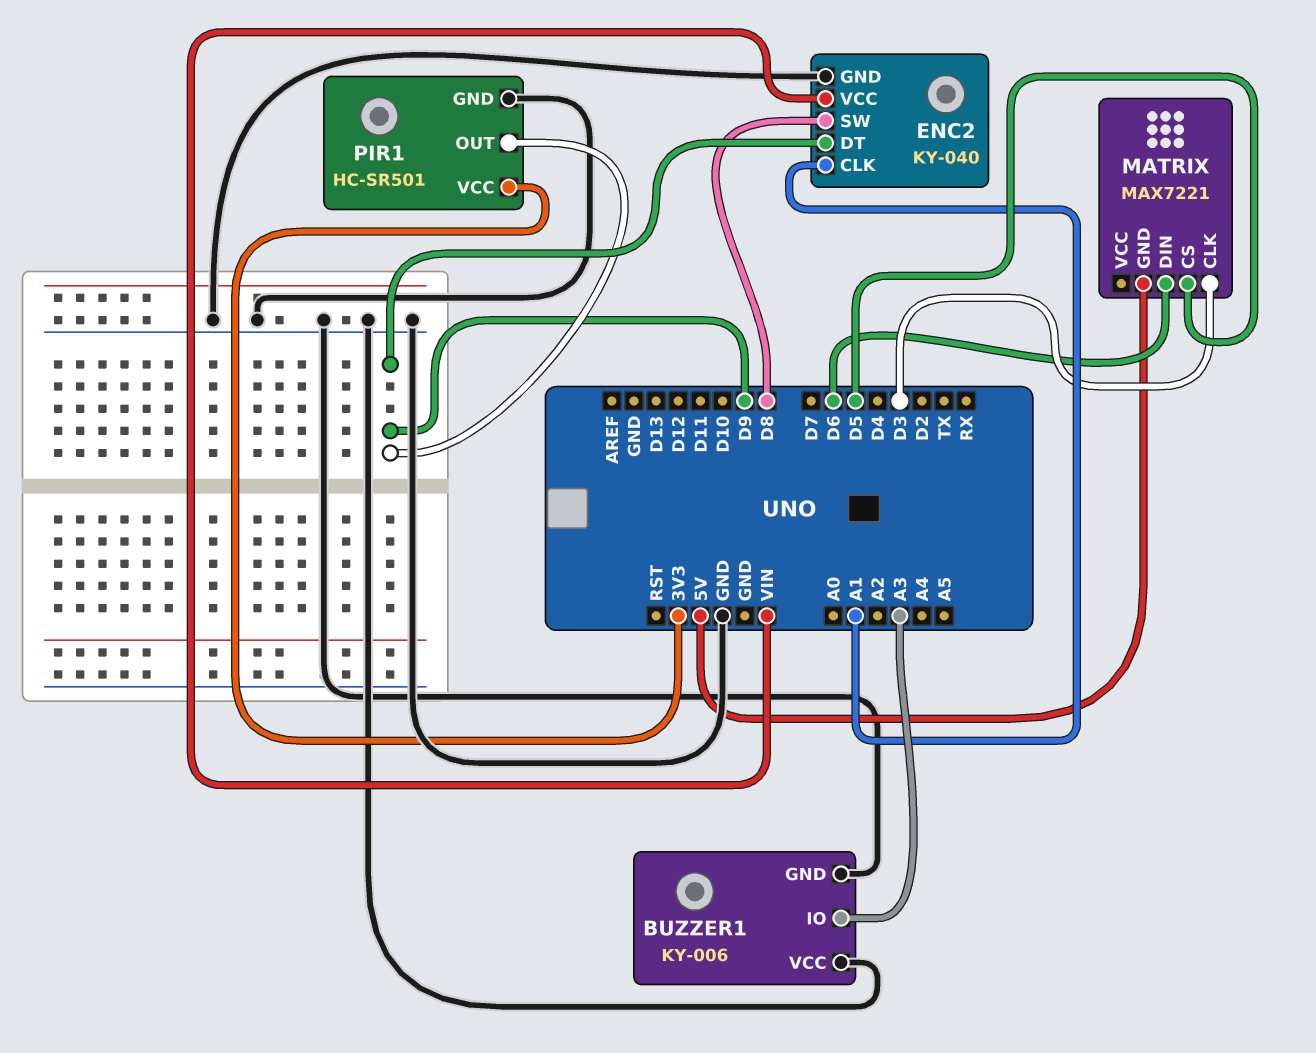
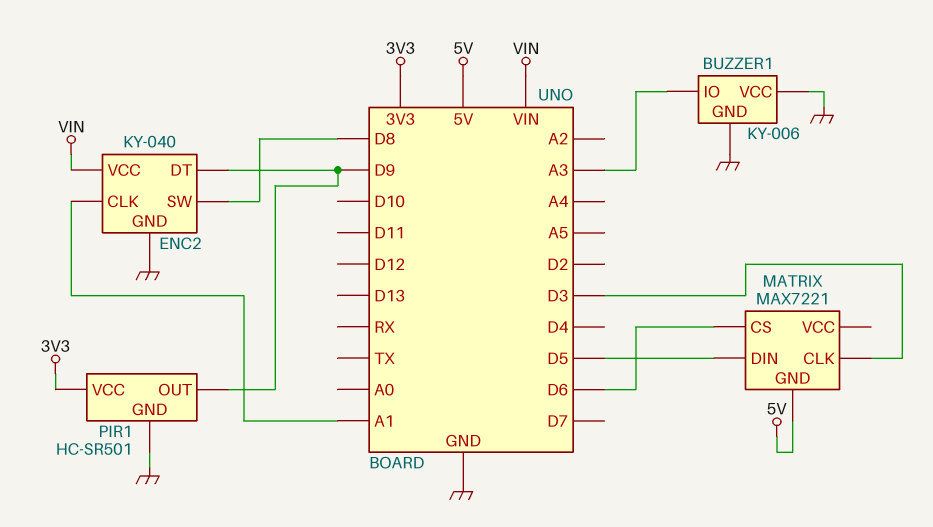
MATRIX pin CS: D5 -> D6
MATRIX pin DIN: D6 -> D5

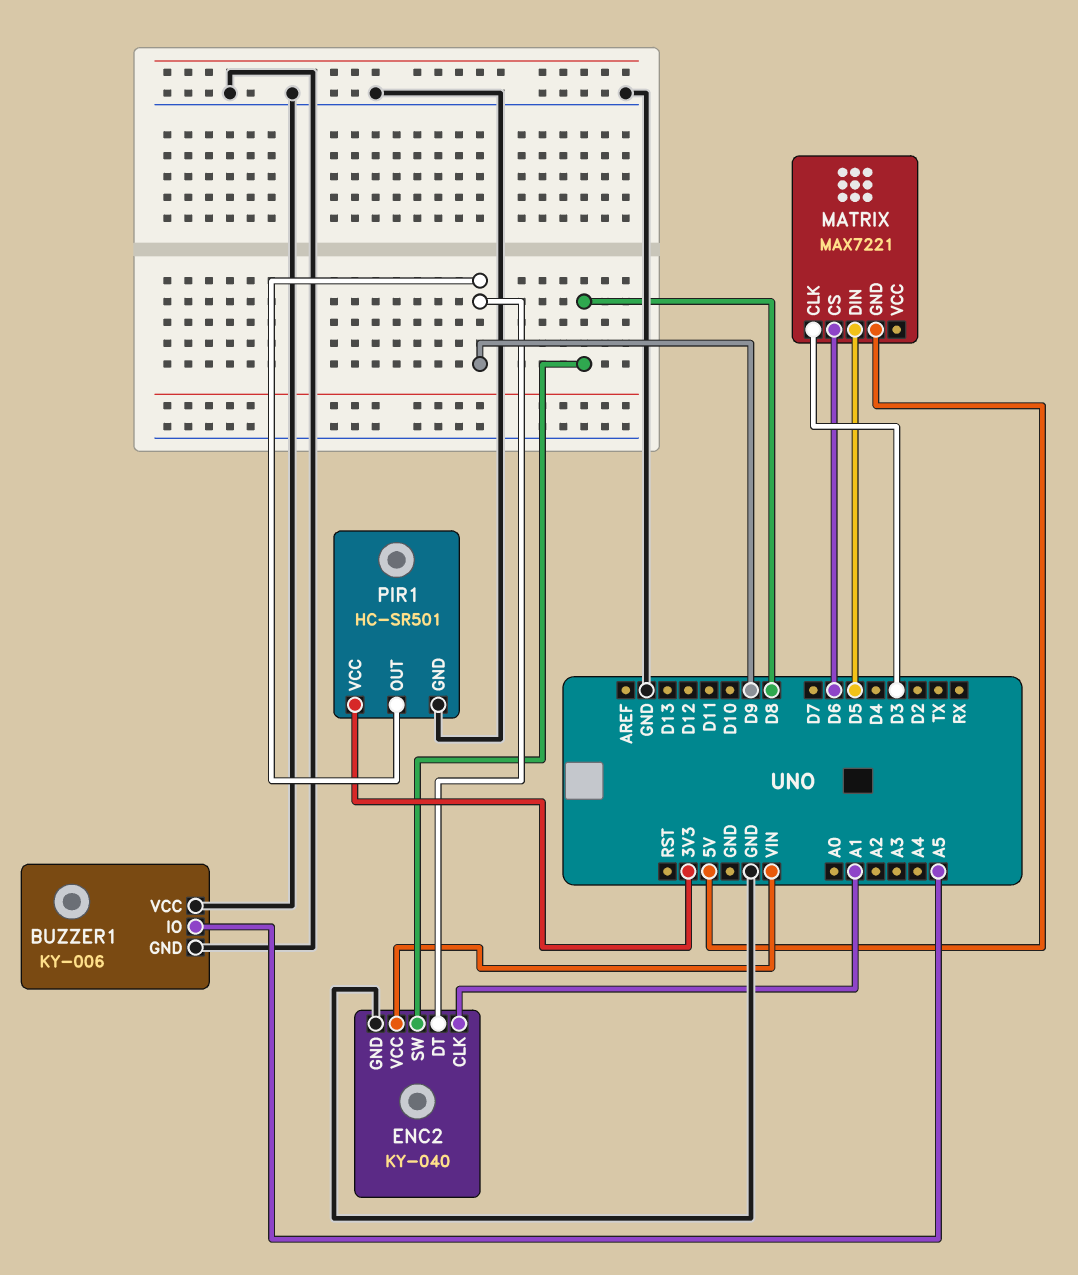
BUZZER1 pin IO: A3 -> A5

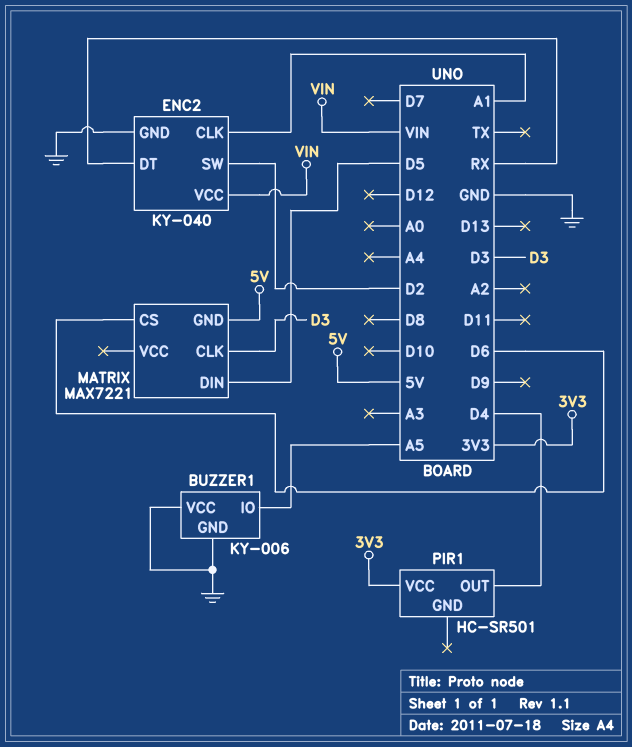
ENC2 pin DT: D9 -> RX
ENC2 pin SW: D8 -> D2
PIR1 pin GND: GND -> none
PIR1 pin OUT: D9 -> D4

